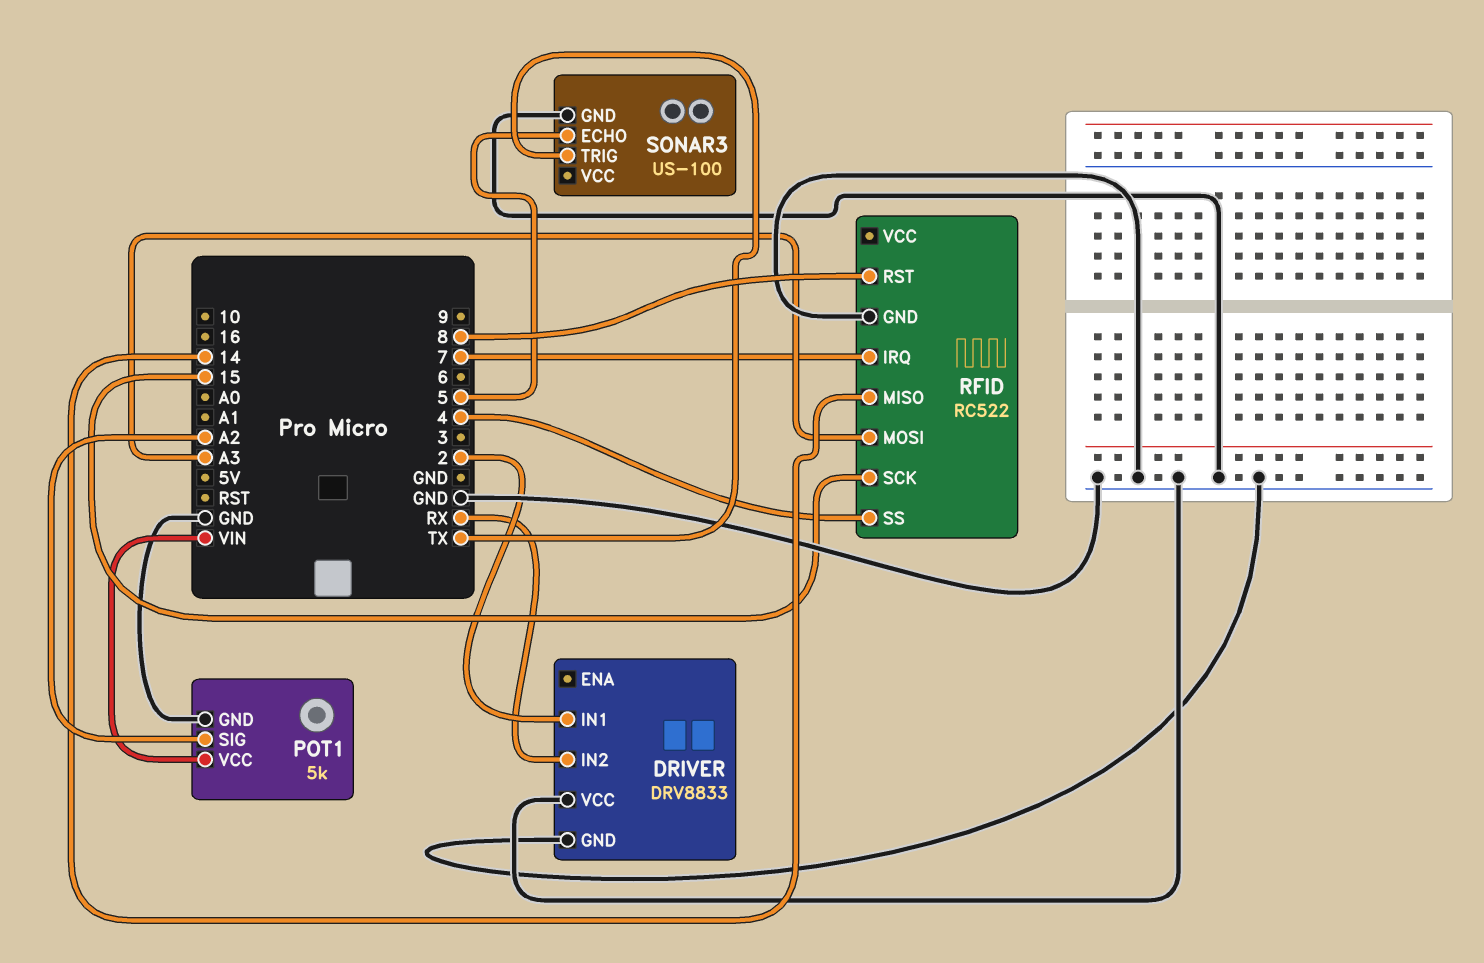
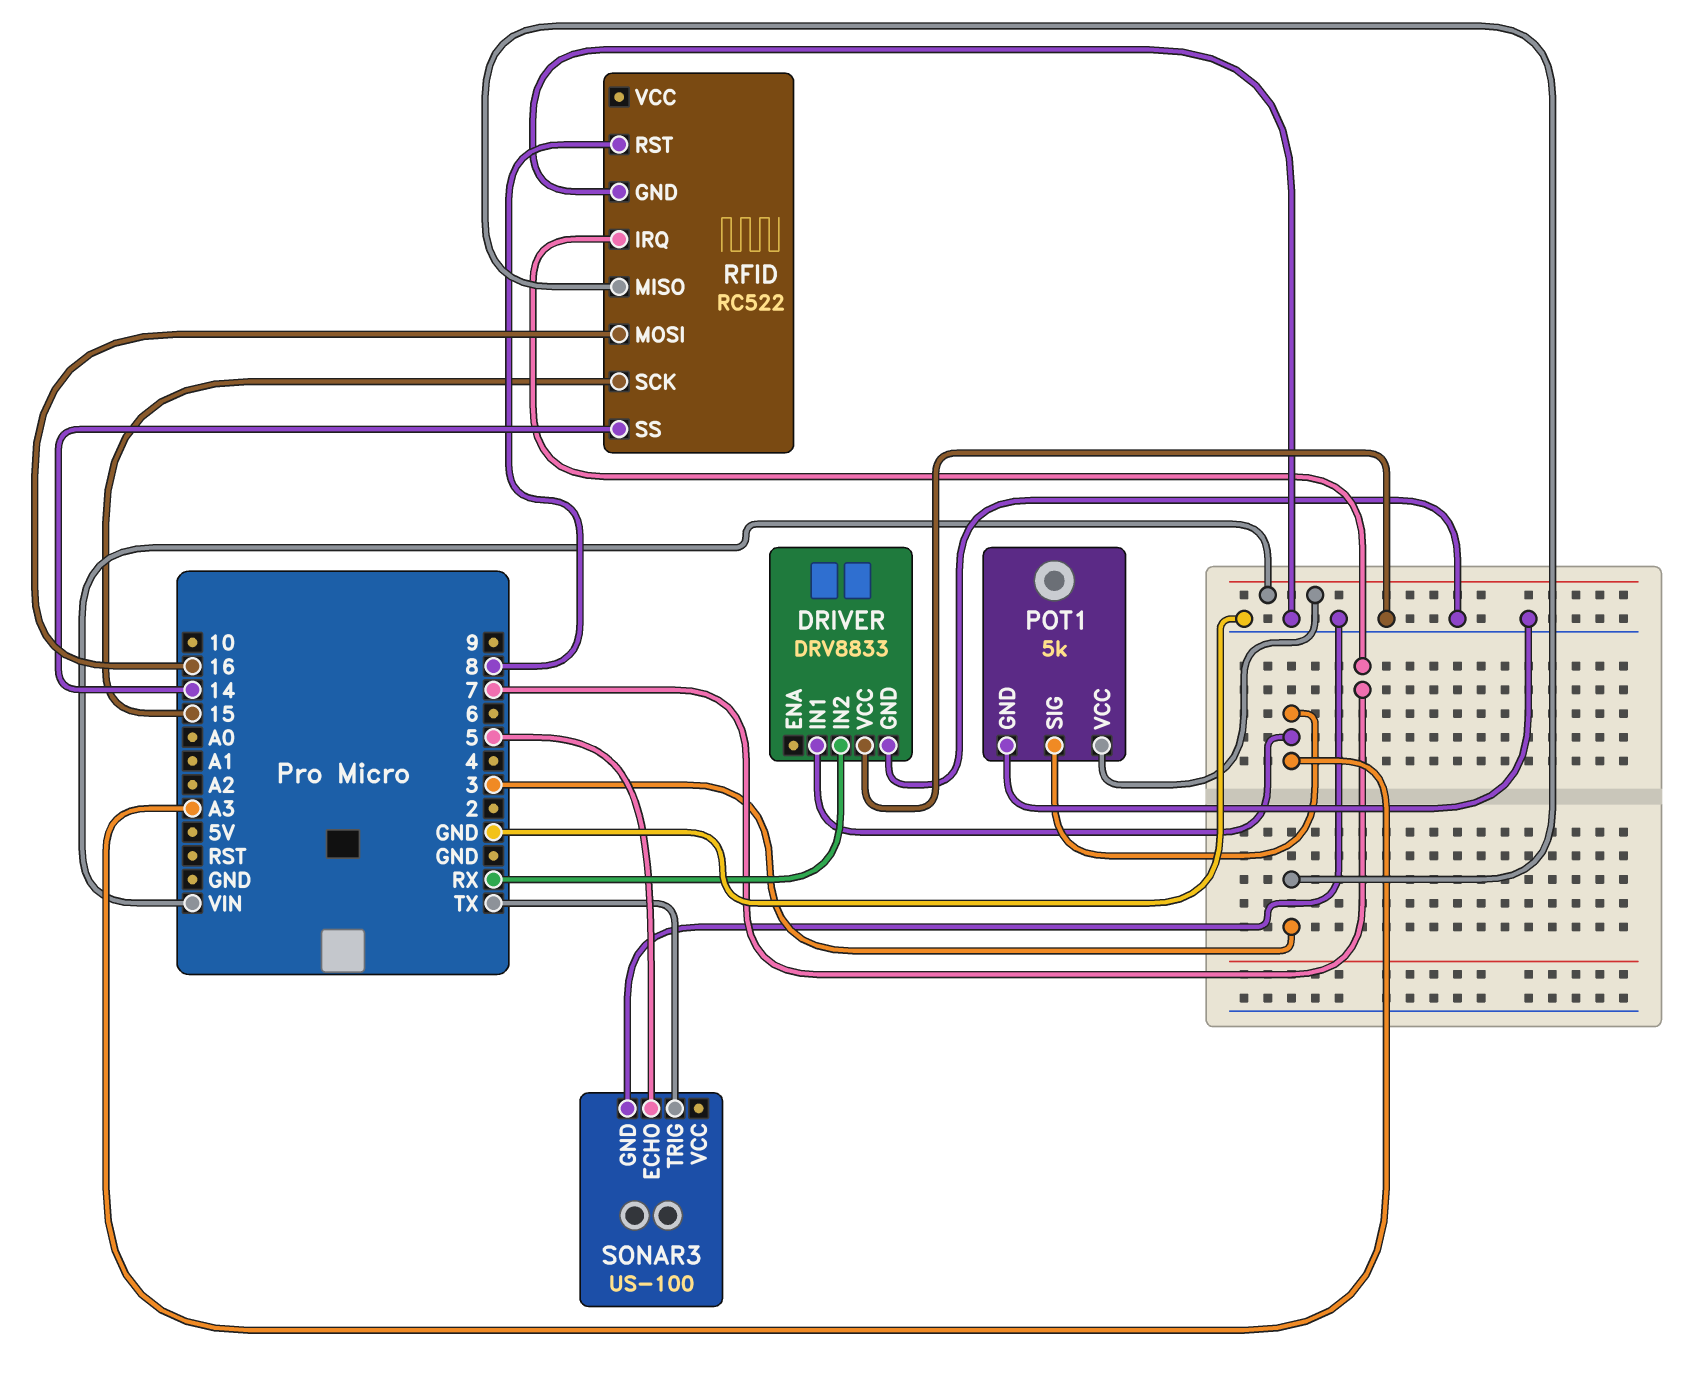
DRIVER pin IN1: 2 -> A3
POT1 pin SIG: A2 -> A3
RFID pin MISO: 14 -> 3
RFID pin MOSI: A3 -> 16
RFID pin SS: 4 -> 14

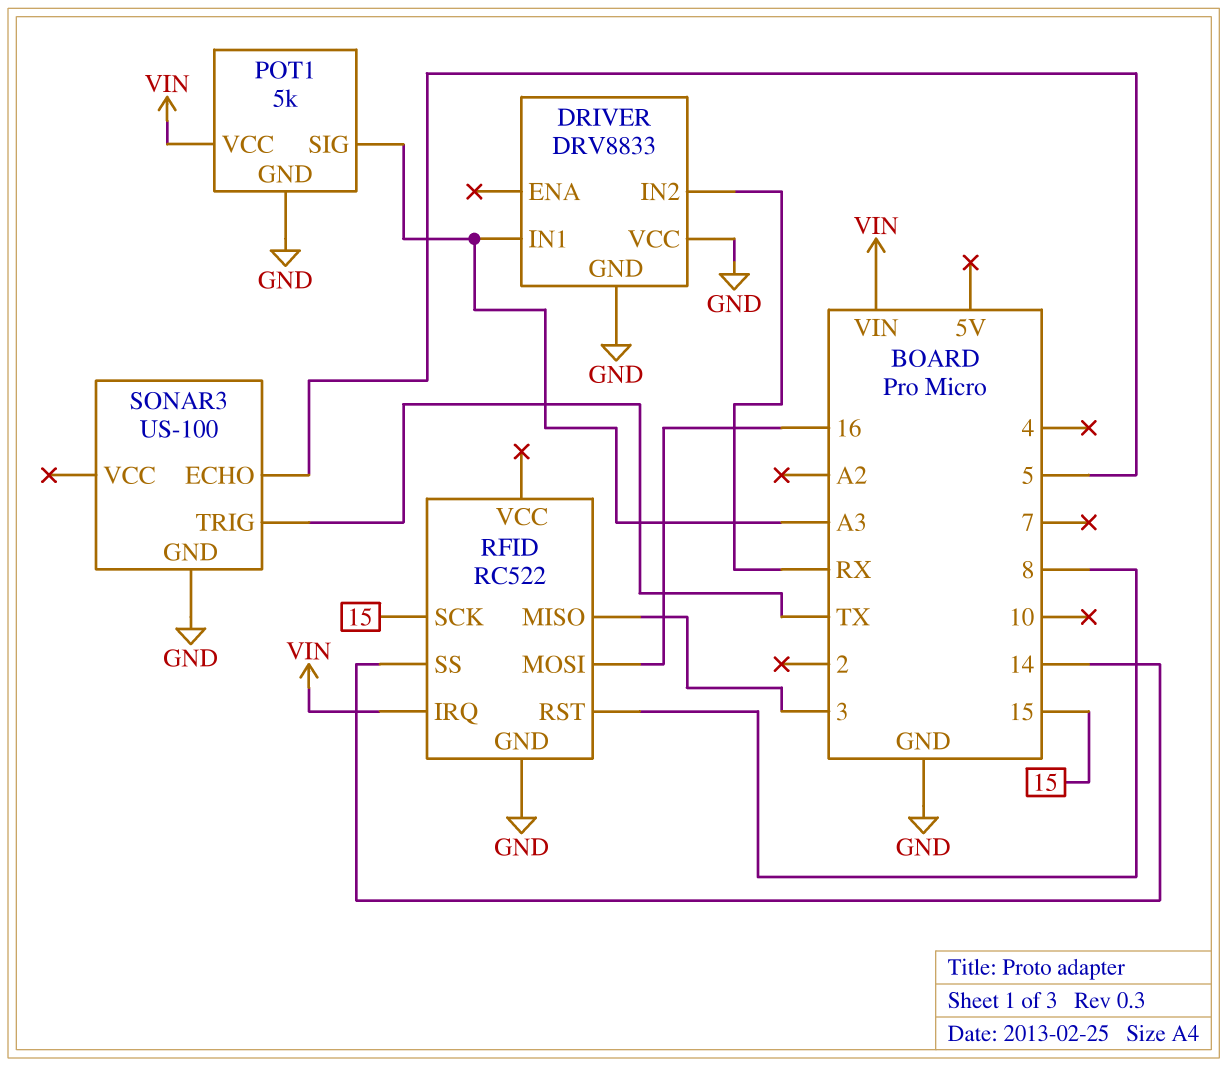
RFID pin IRQ: 7 -> VIN

